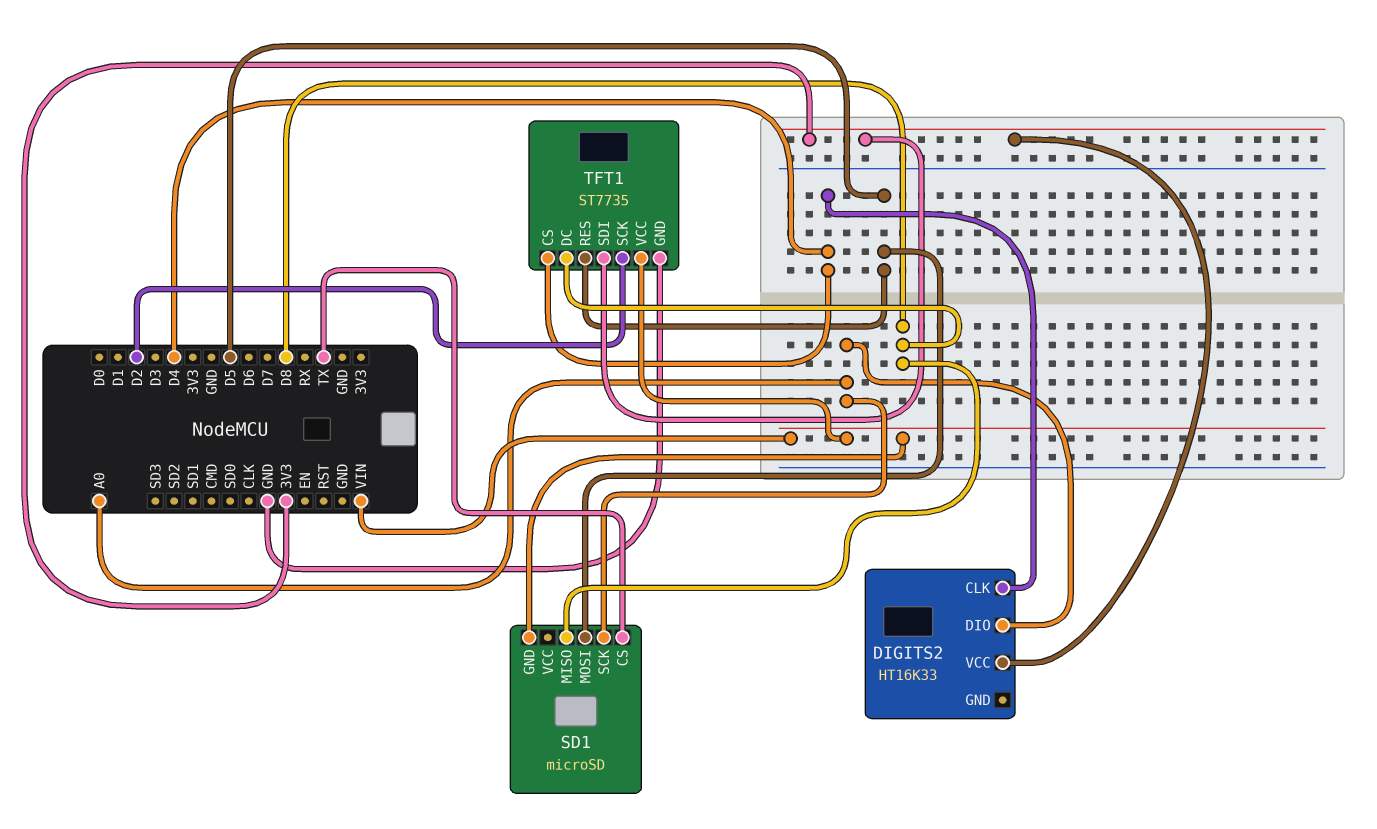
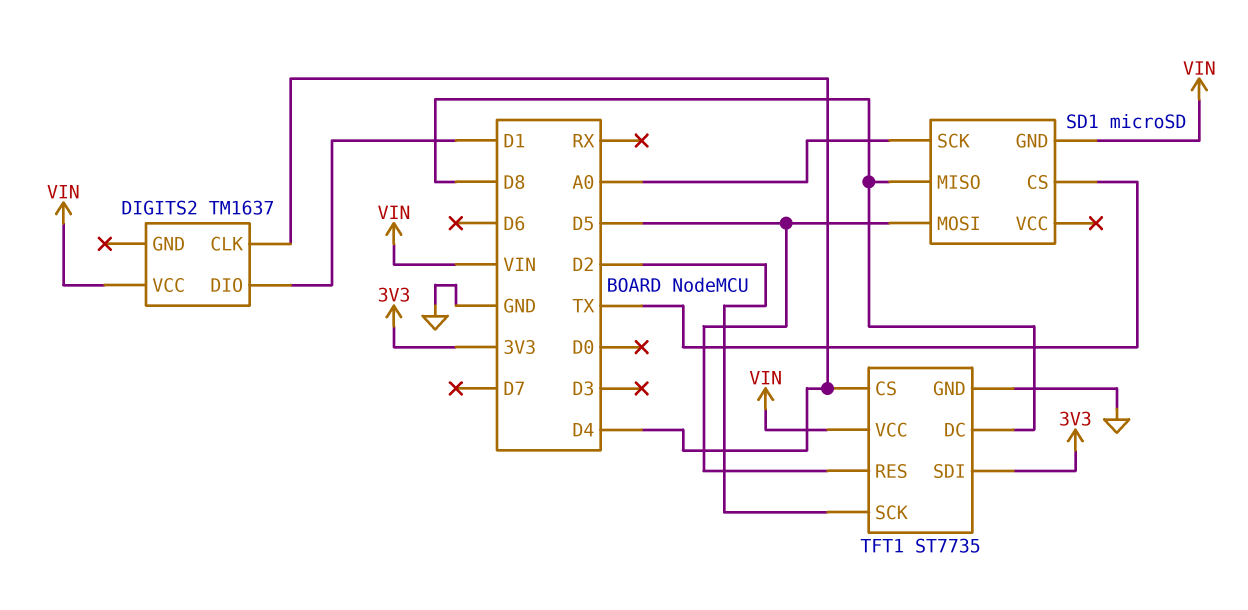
DIGITS2: HT16K33 -> TM1637
DIGITS2 pin DIO: A0 -> D1
DIGITS2 pin VCC: 3V3 -> VIN

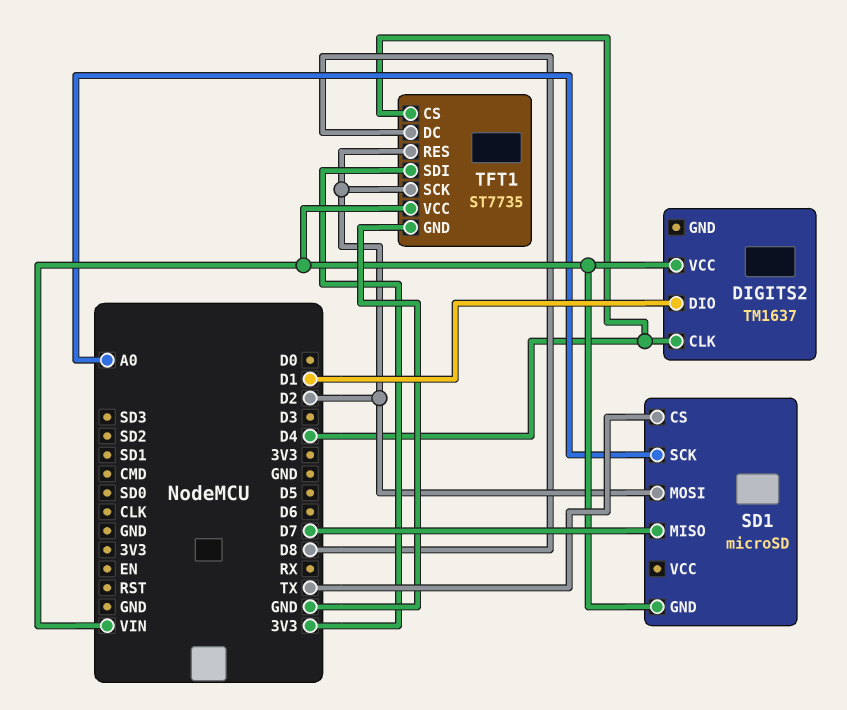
SD1 pin MISO: D8 -> D7
SD1 pin MOSI: D5 -> D2
TFT1 pin RES: D5 -> D2

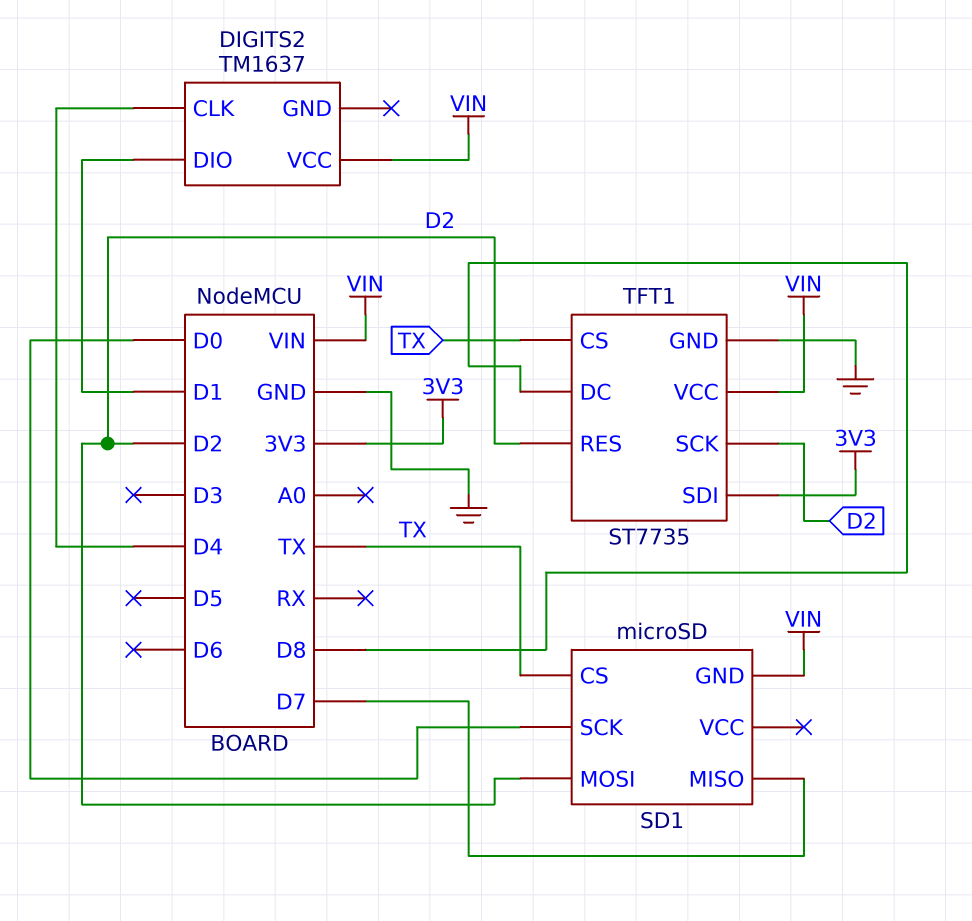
SD1 pin SCK: A0 -> D0
TFT1 pin CS: D4 -> TX

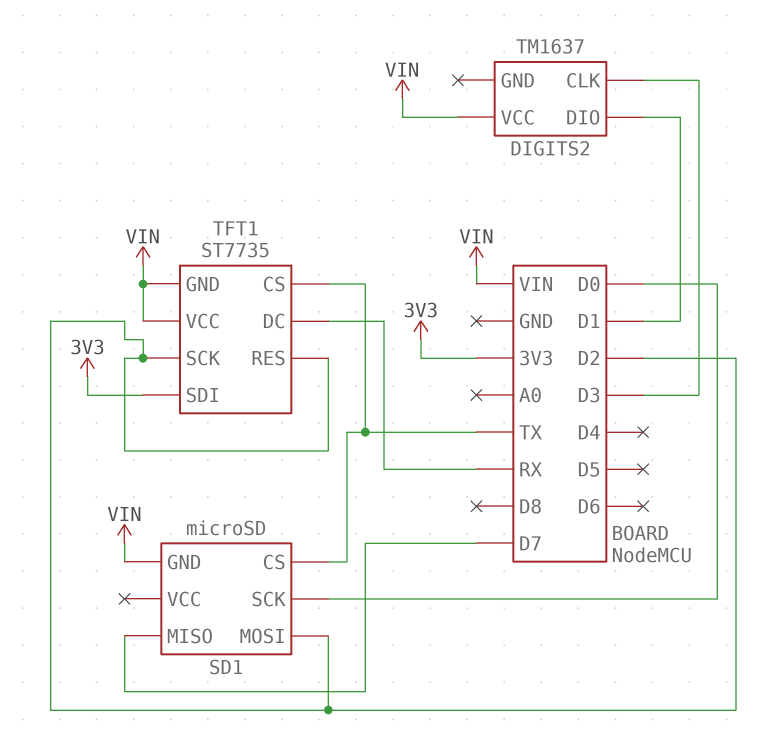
DIGITS2 pin CLK: D4 -> D3
TFT1 pin DC: D8 -> RX
TFT1 pin GND: GND -> VIN

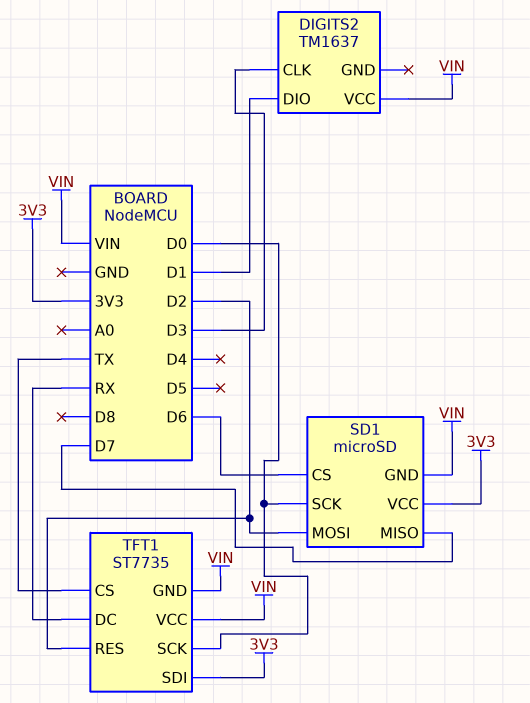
SD1 pin CS: TX -> D6
SD1 pin VCC: none -> 3V3
TFT1 pin SCK: D2 -> D0

